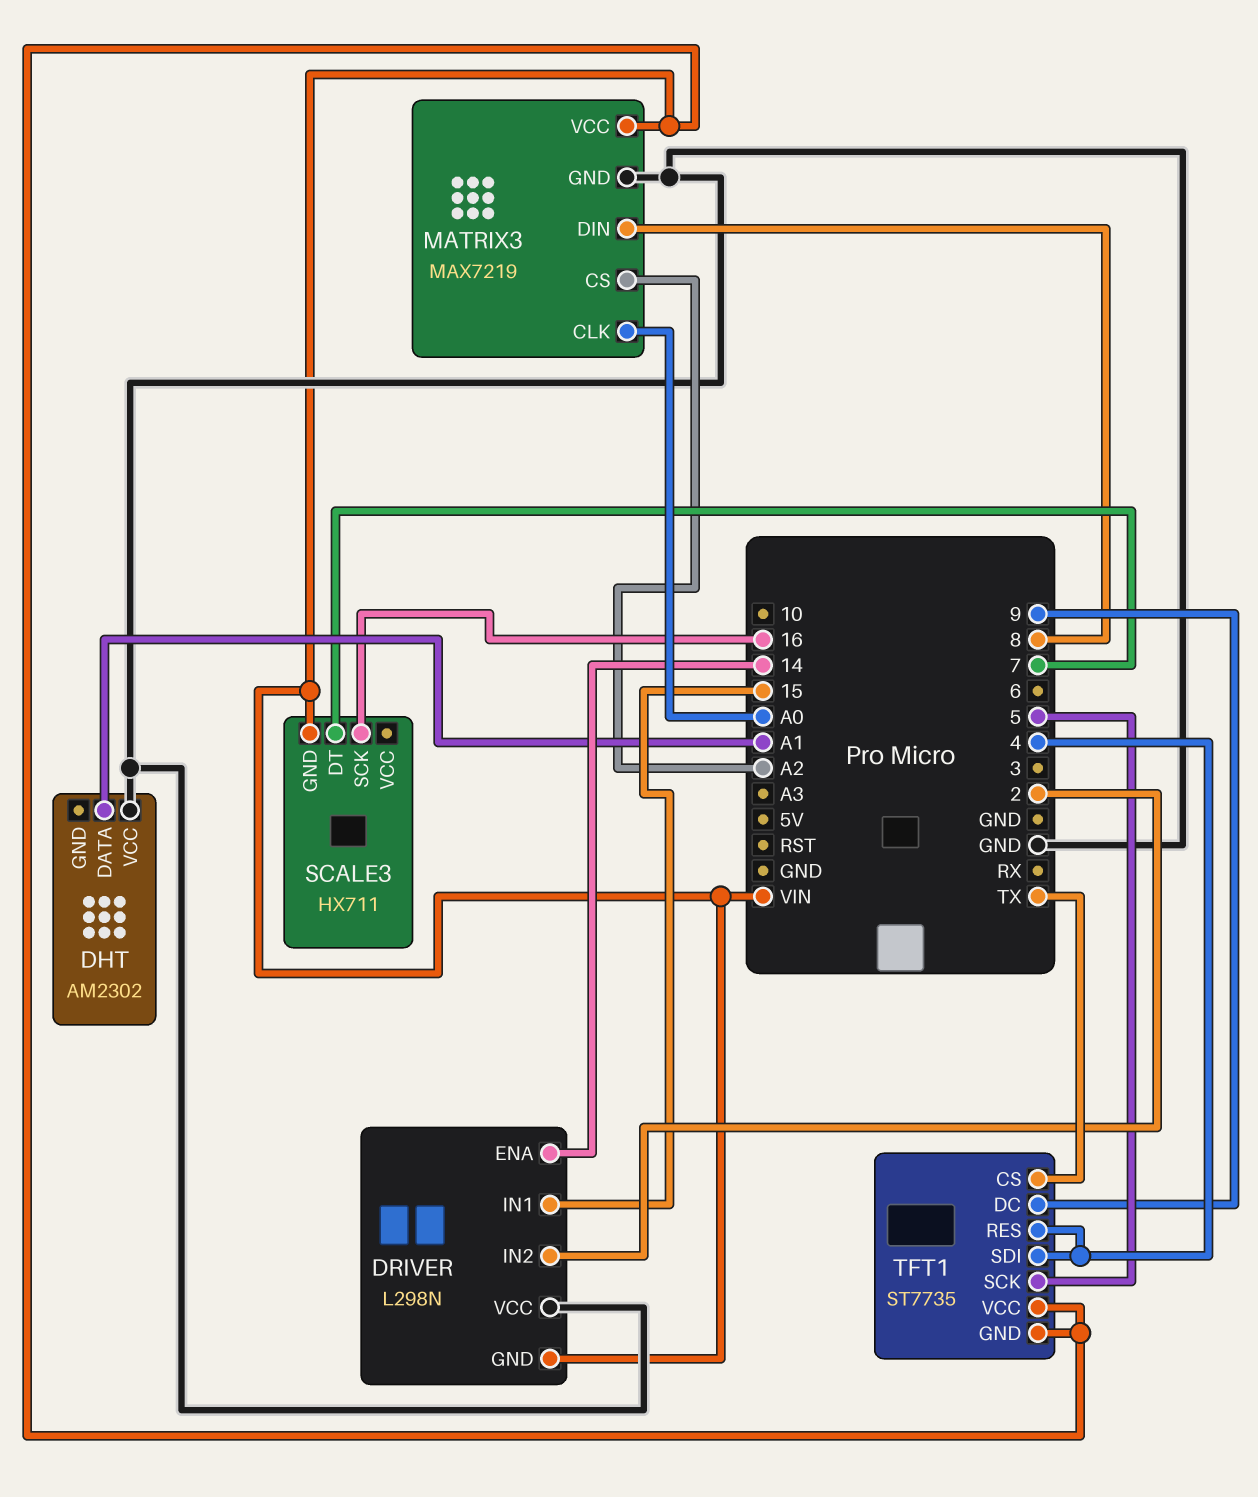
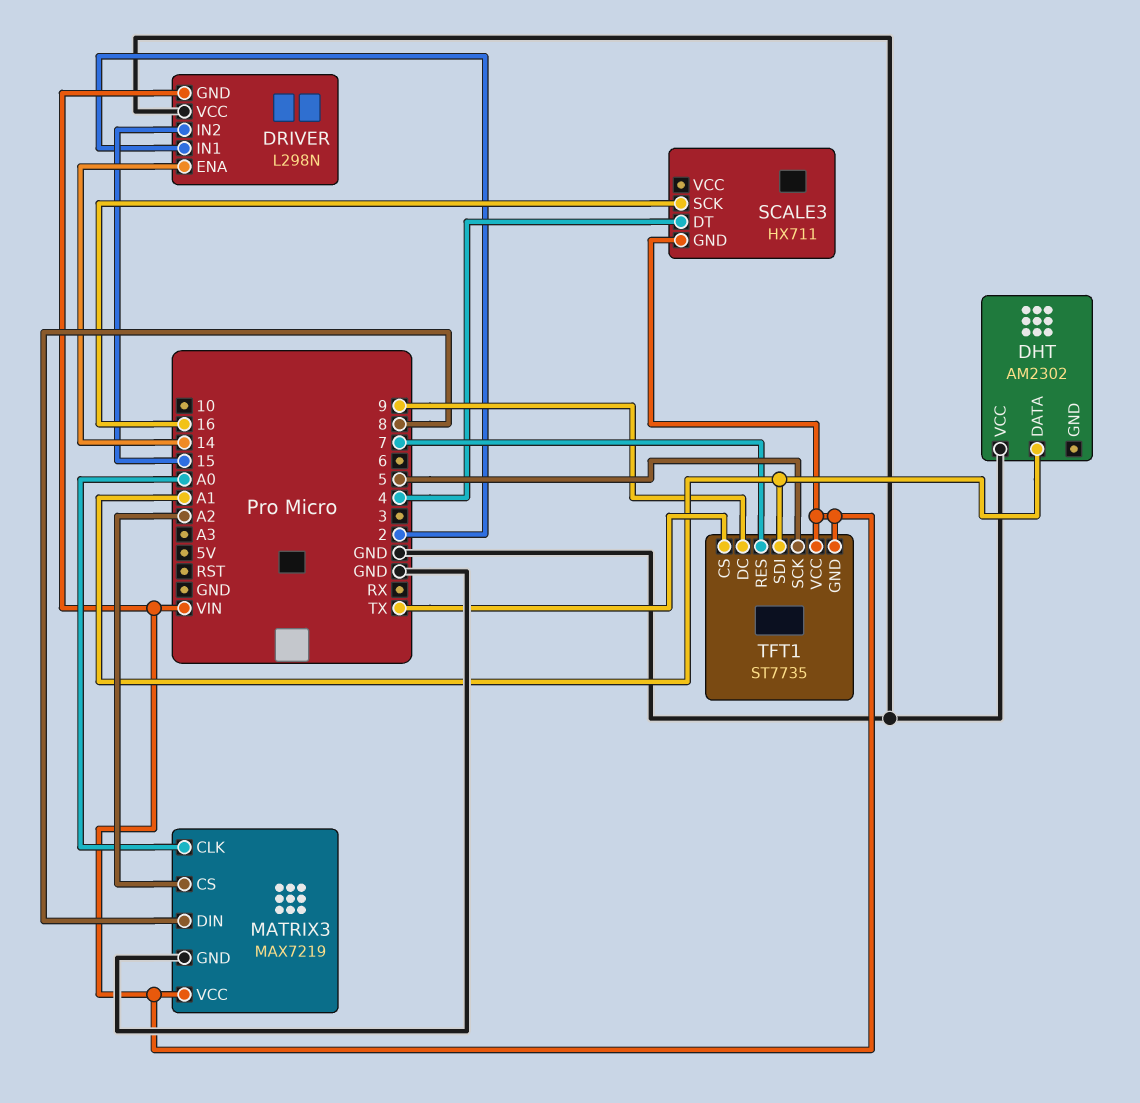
DRIVER pin IN1: 15 -> 2
DRIVER pin IN2: 2 -> 15
SCALE3 pin DT: 7 -> 4
TFT1 pin RES: 4 -> 7
TFT1 pin SDI: 4 -> A1

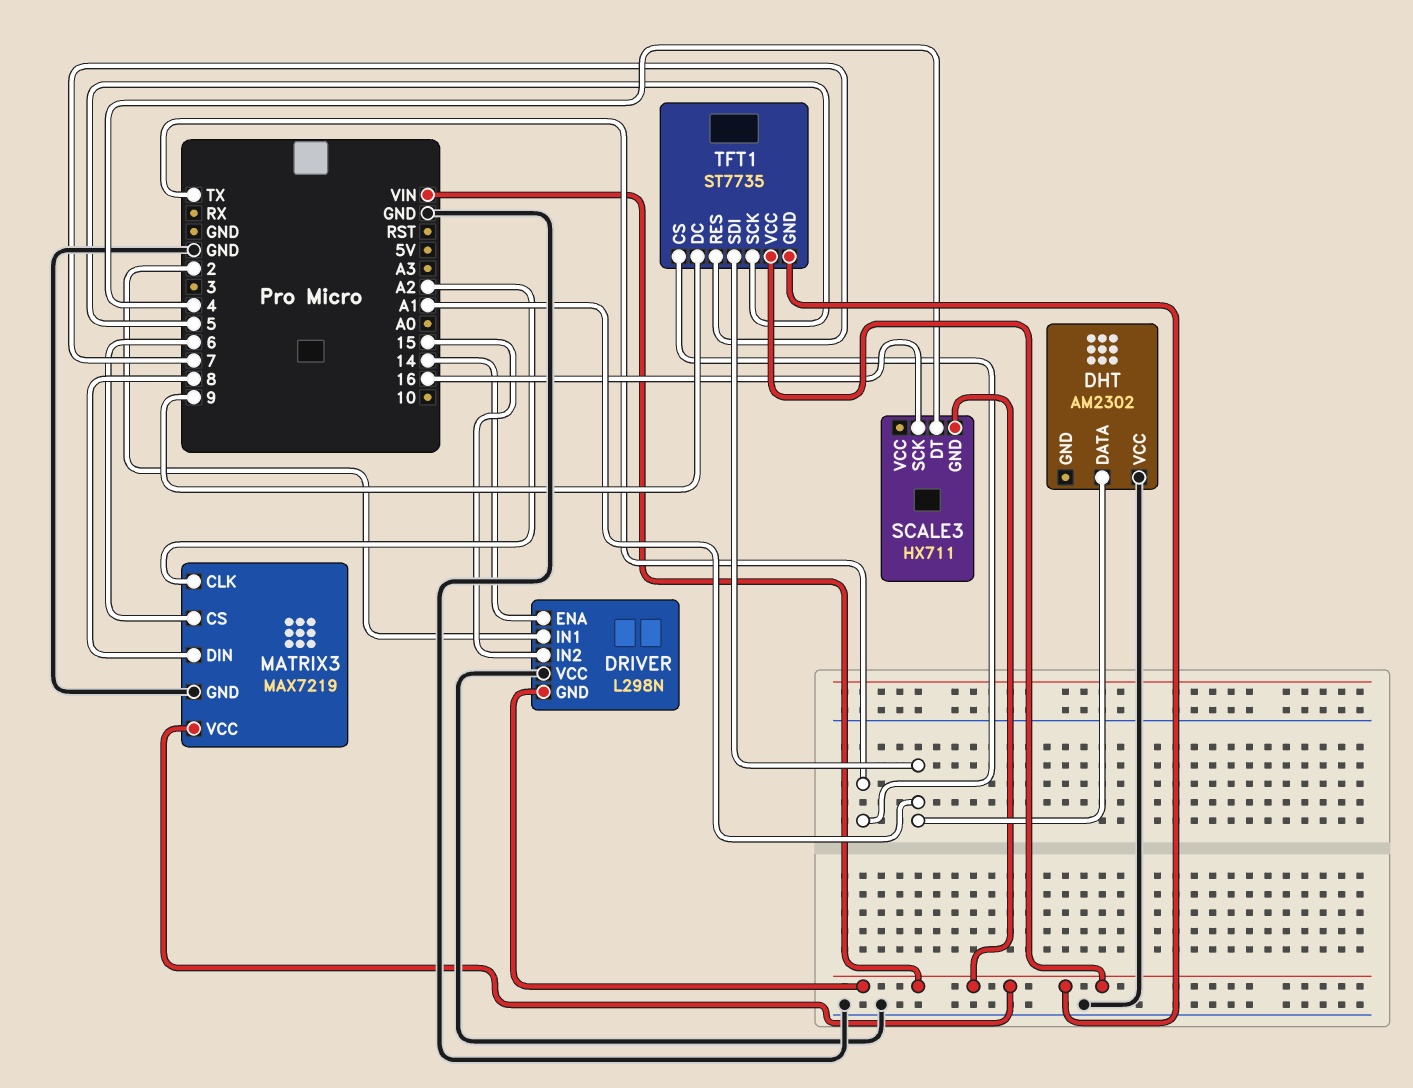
MATRIX3 pin CLK: A0 -> A2
MATRIX3 pin CS: A2 -> 6

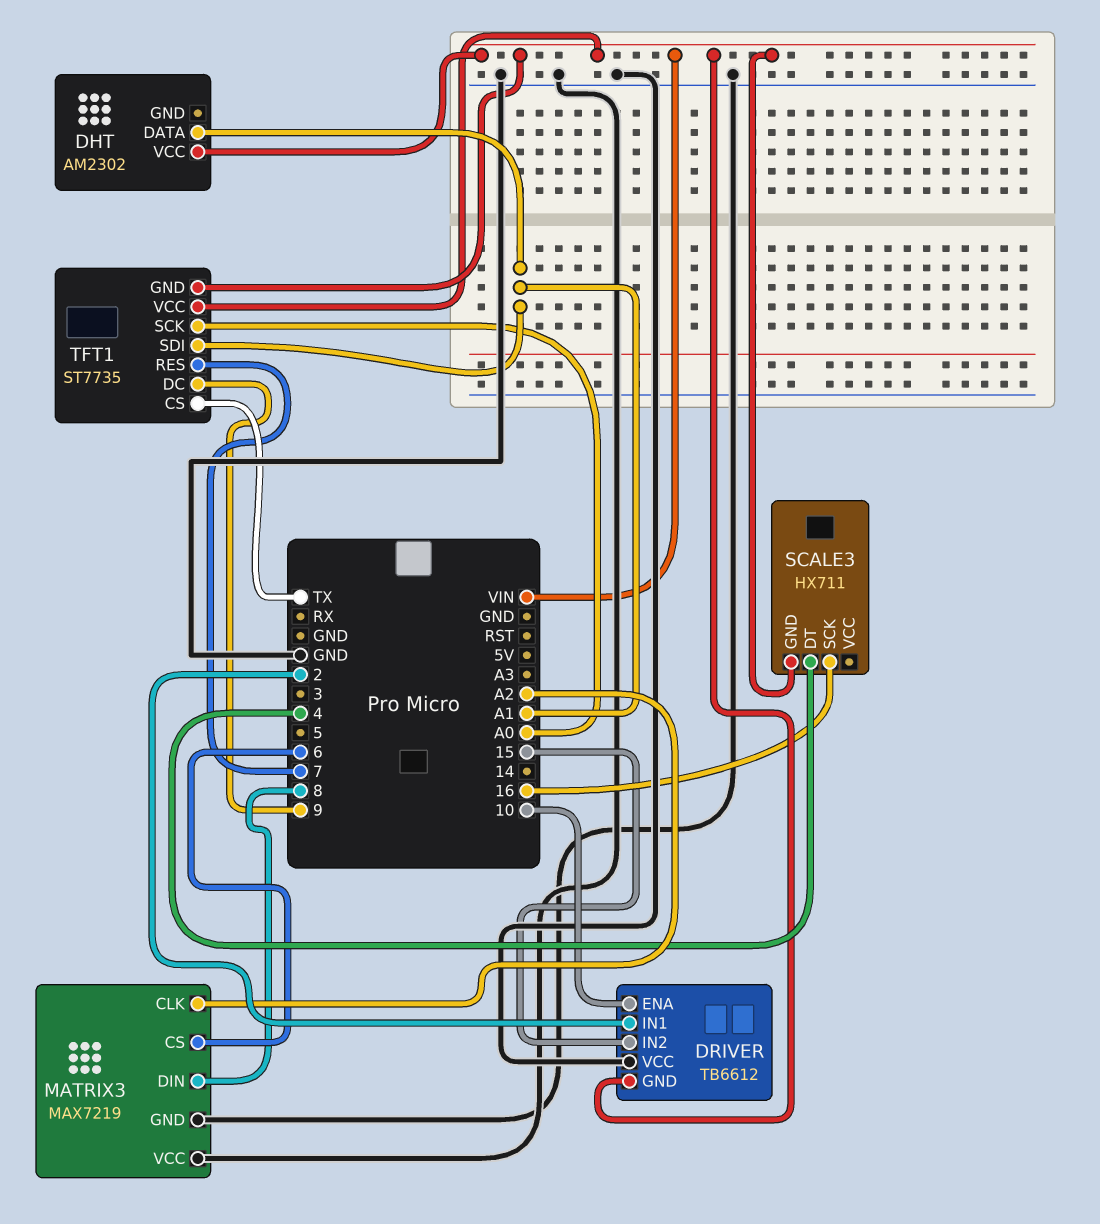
DHT pin VCC: GND -> VIN
DRIVER: L298N -> TB6612
DRIVER pin ENA: 14 -> 10
MATRIX3 pin VCC: VIN -> GND
TFT1 pin SCK: 5 -> A0

